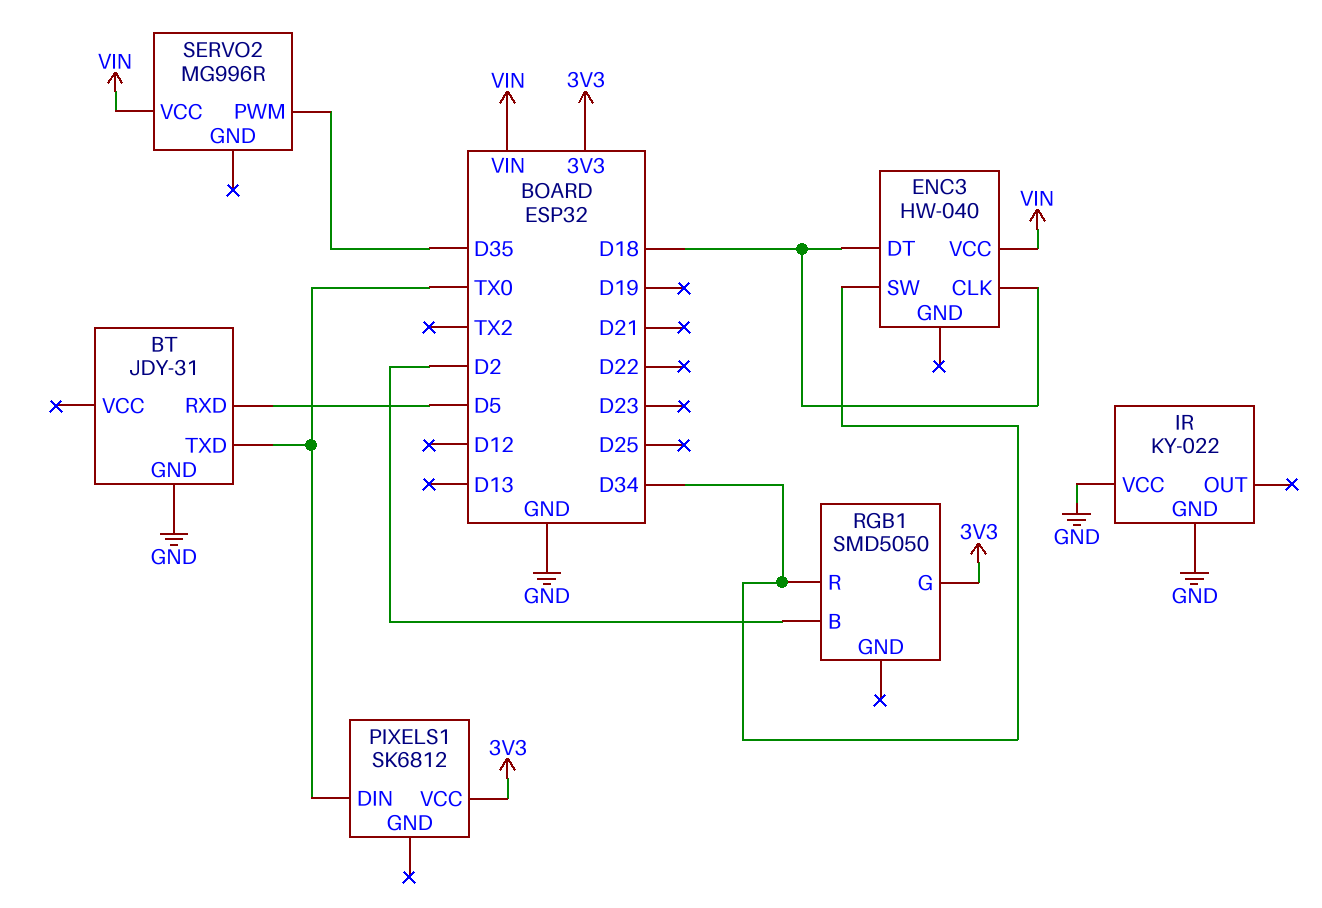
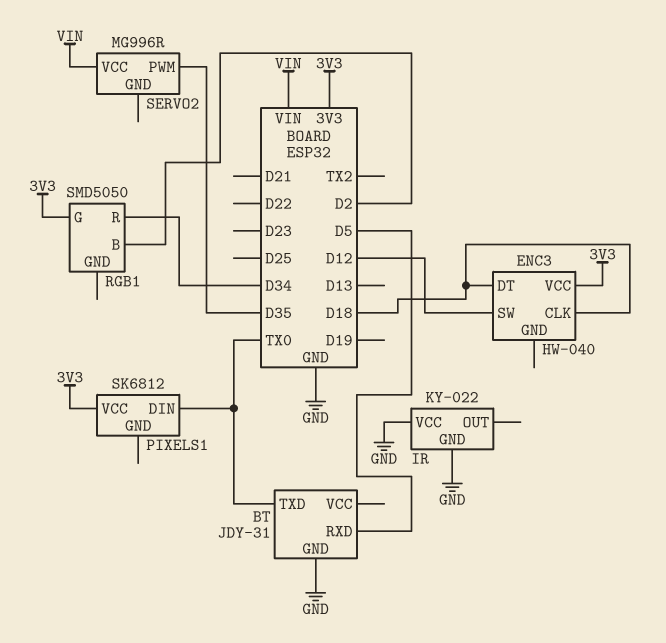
ENC3 pin SW: D34 -> D12
ENC3 pin VCC: VIN -> 3V3

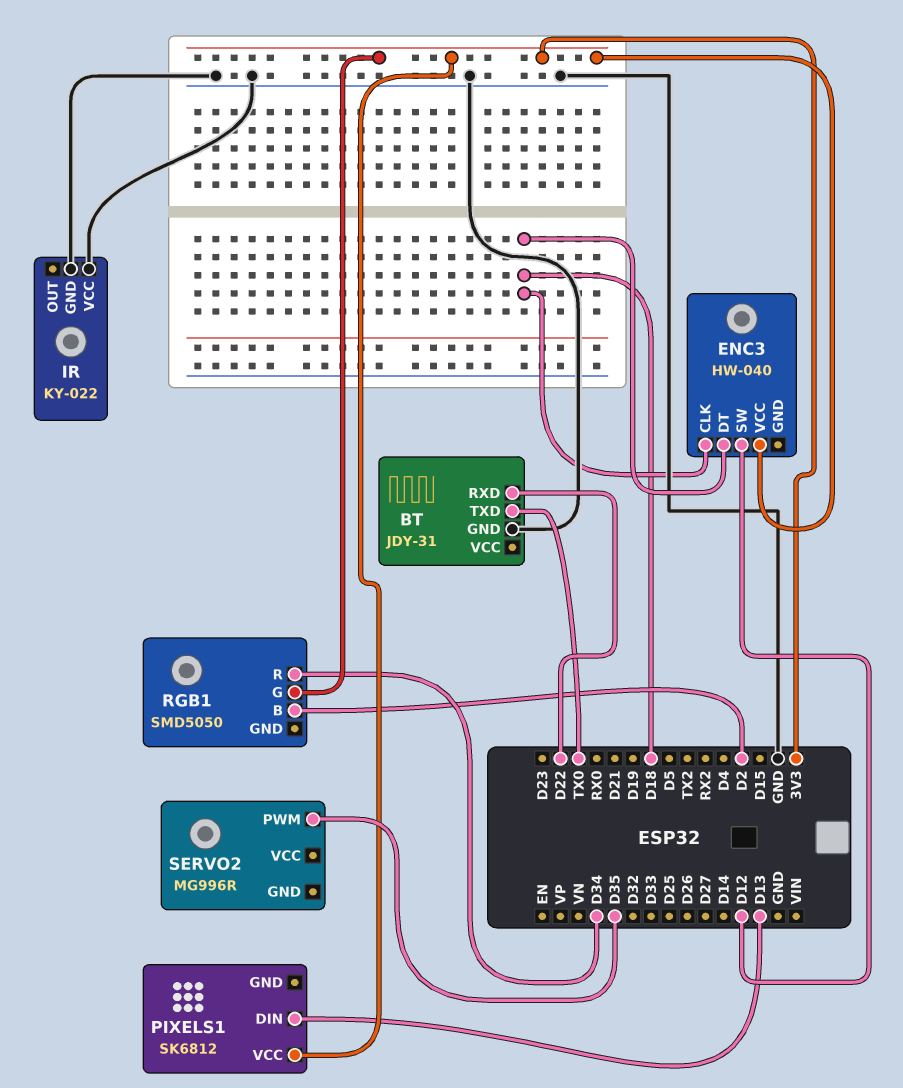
BT pin RXD: D5 -> D22
PIXELS1 pin DIN: TX0 -> D13
SERVO2 pin VCC: VIN -> none

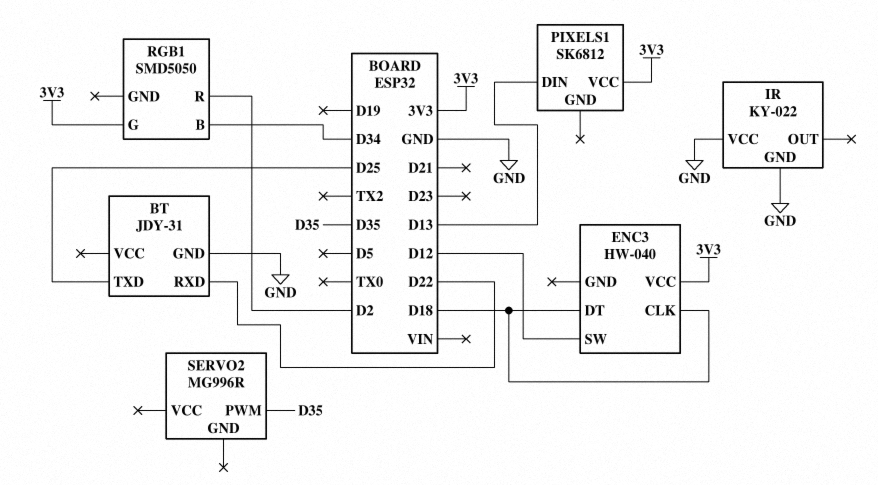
BT pin TXD: TX0 -> D25
RGB1 pin B: D2 -> D34
RGB1 pin R: D34 -> D2

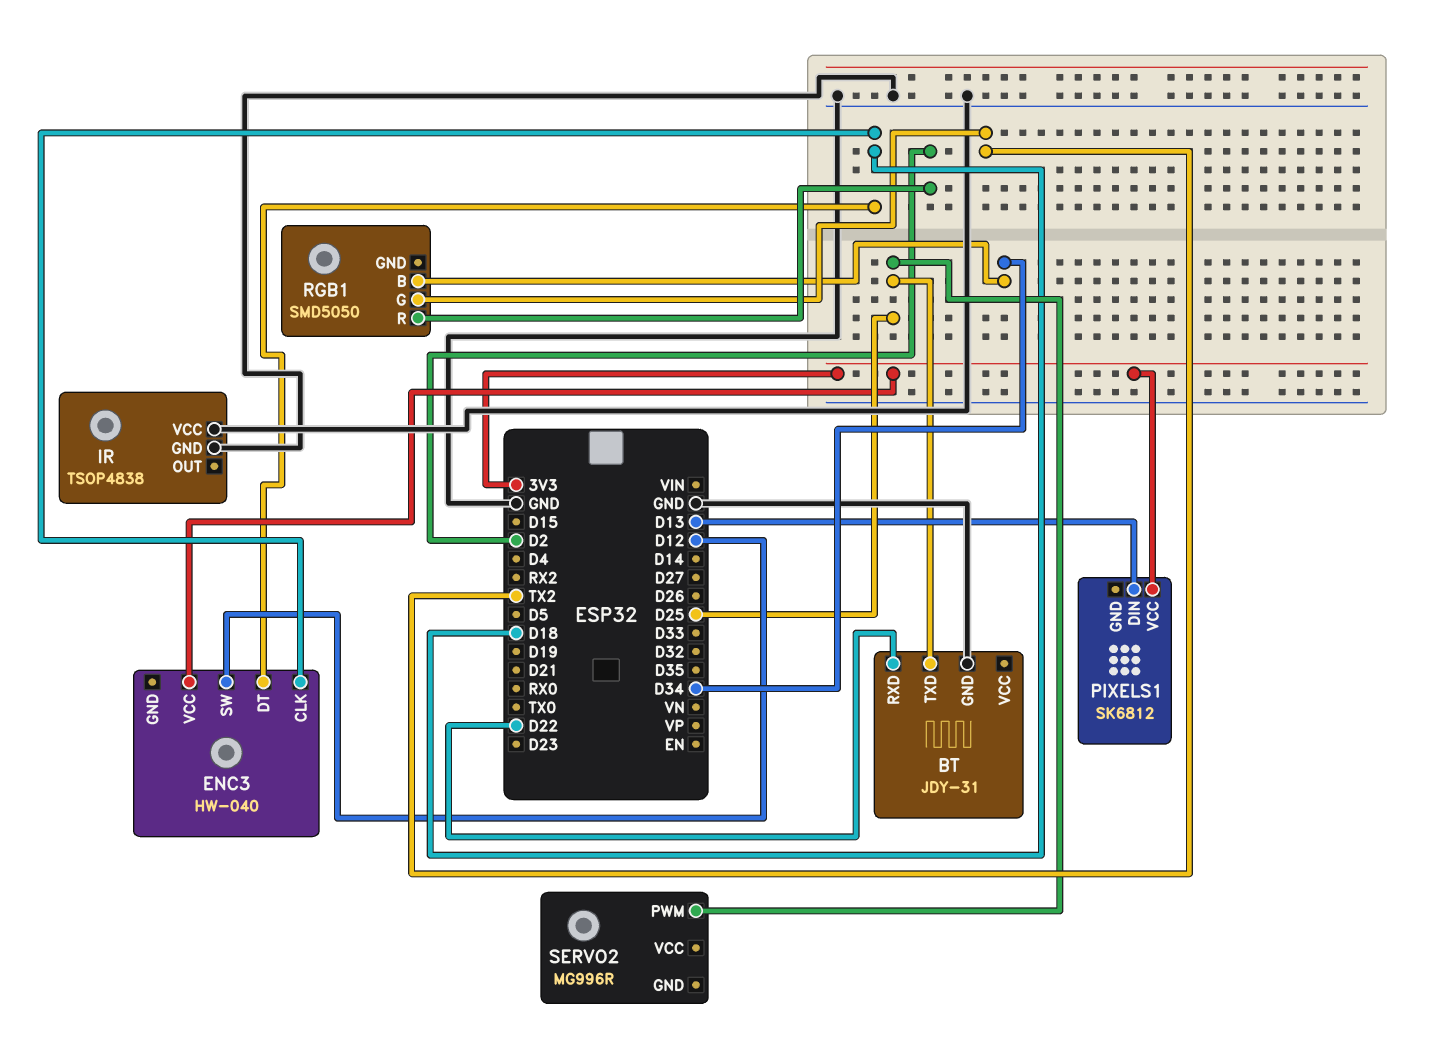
IR: KY-022 -> TSOP4838
RGB1 pin G: 3V3 -> TX2
SERVO2 pin PWM: D35 -> D25

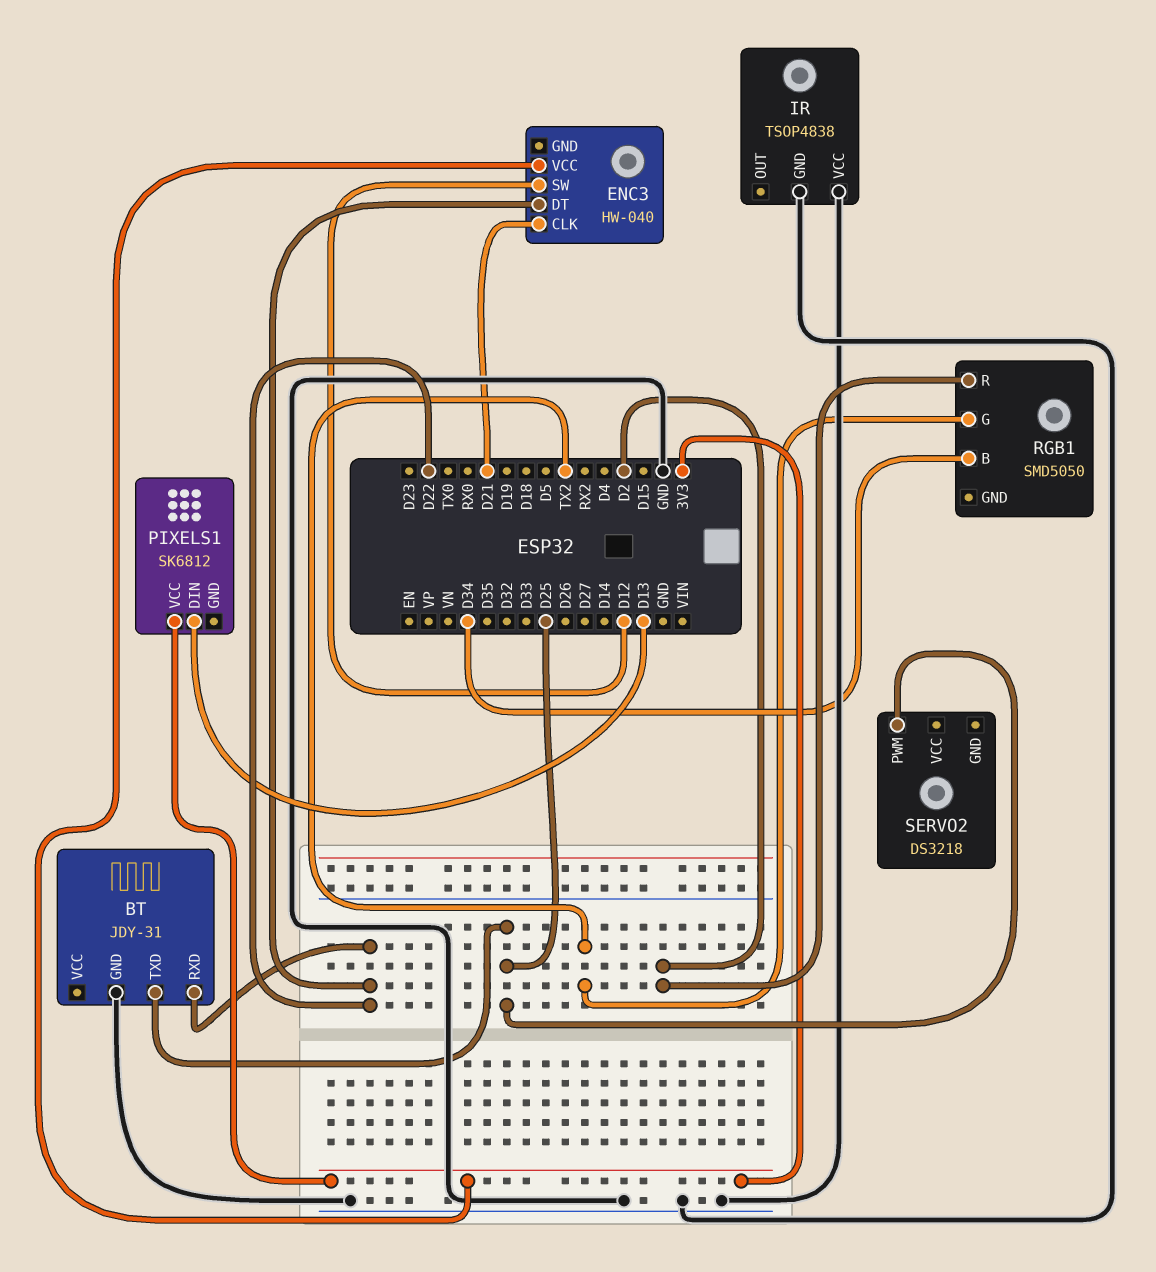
ENC3 pin CLK: D18 -> D21
ENC3 pin DT: D18 -> D22
SERVO2: MG996R -> DS3218

